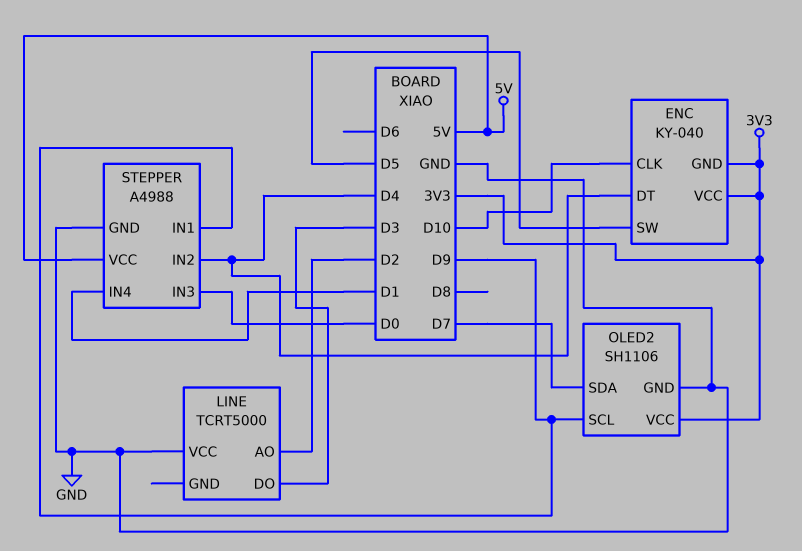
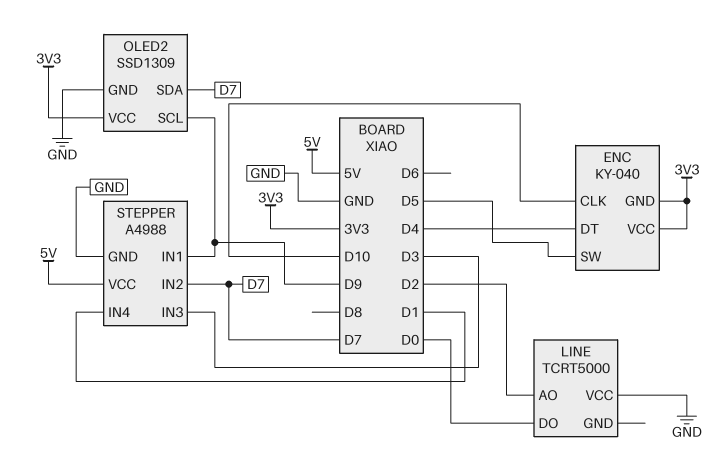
LINE pin DO: D3 -> D0
OLED2: SH1106 -> SSD1309
STEPPER pin IN2: D4 -> D7
STEPPER pin IN3: D0 -> D3

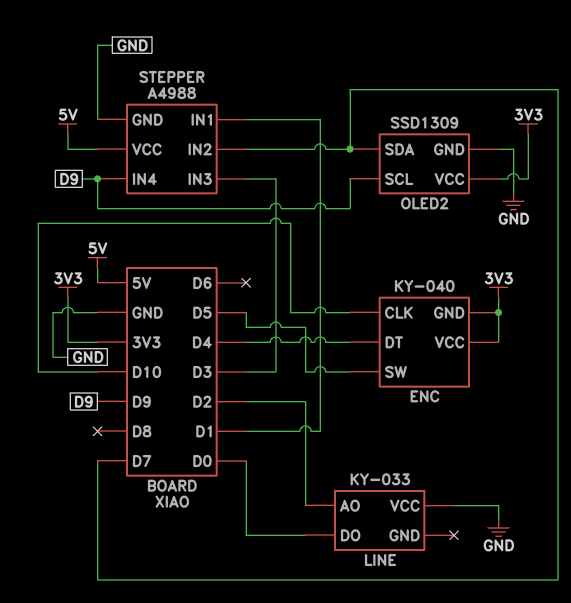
LINE: TCRT5000 -> KY-033
STEPPER pin IN1: D9 -> D1
STEPPER pin IN4: D1 -> D9

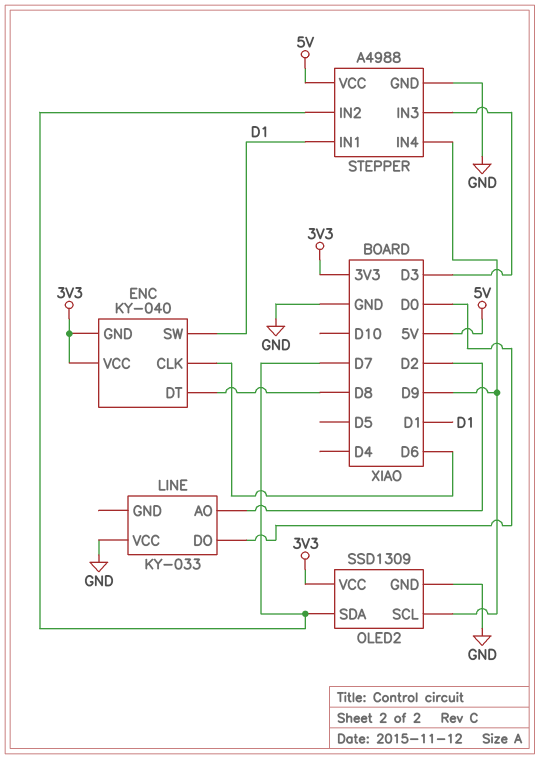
ENC pin CLK: D10 -> D6
ENC pin DT: D4 -> D8
ENC pin SW: D5 -> D1

